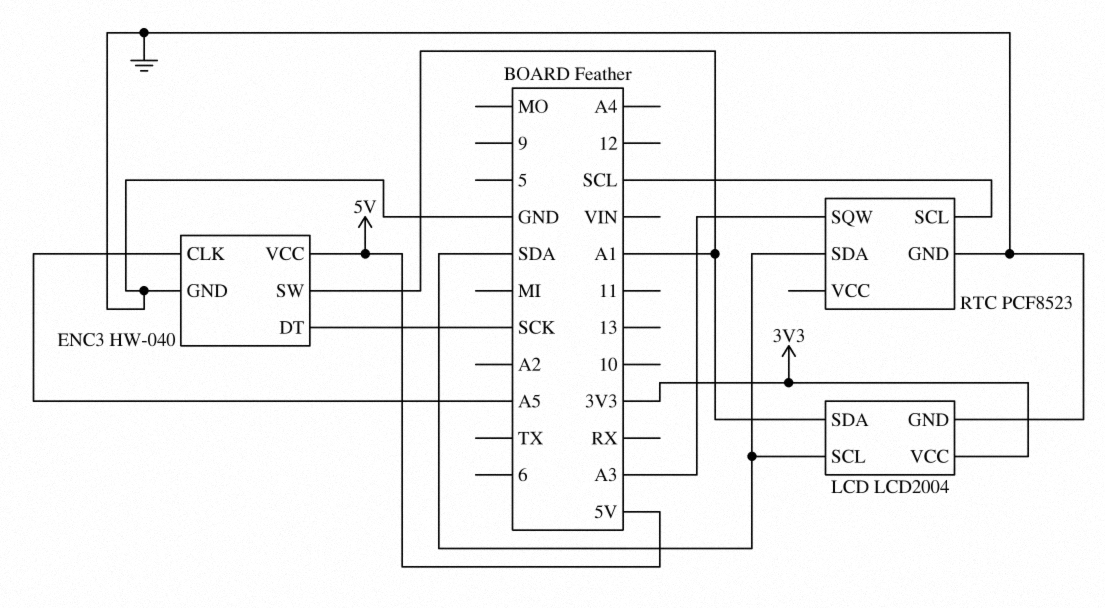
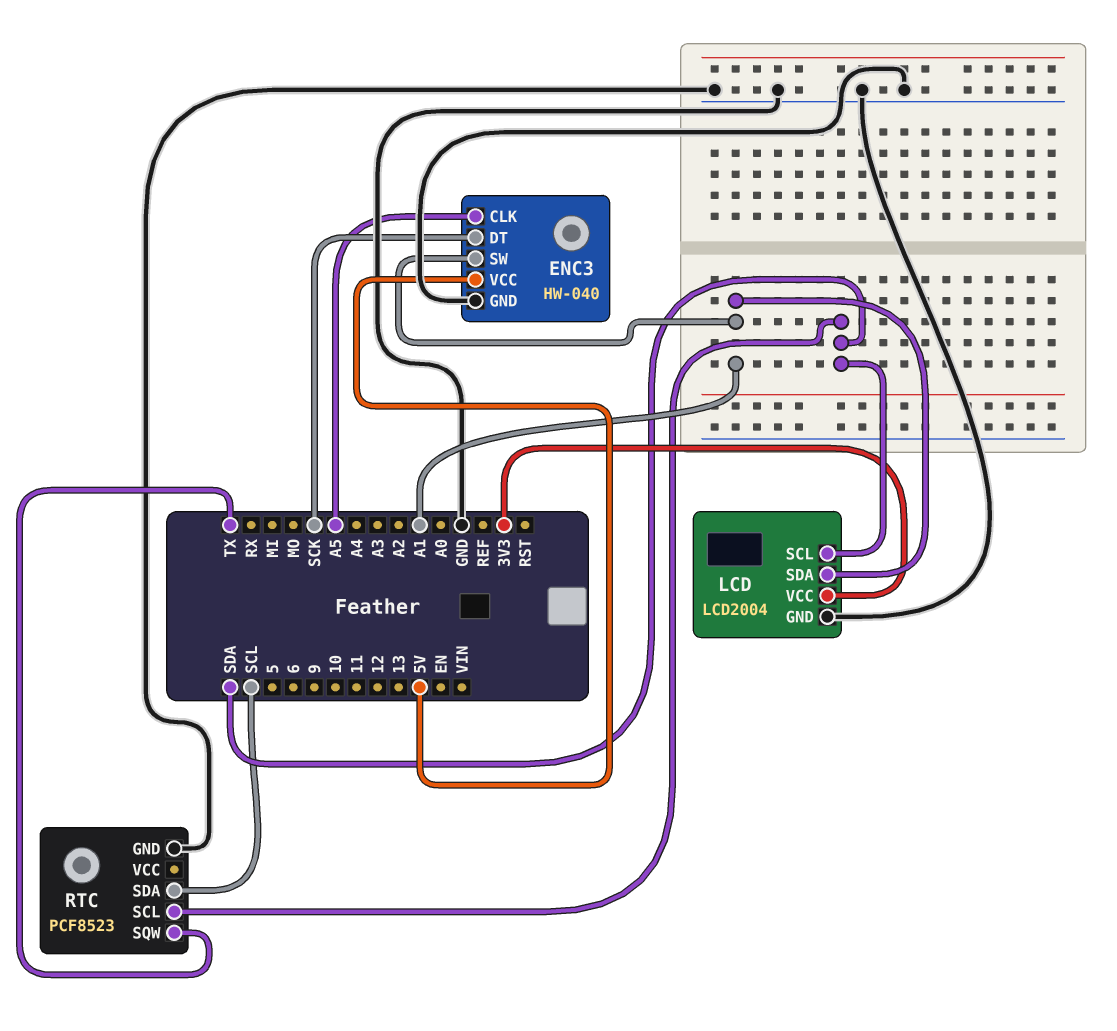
RTC pin SCL: SCL -> SDA
RTC pin SDA: SDA -> SCL
RTC pin SQW: A3 -> TX

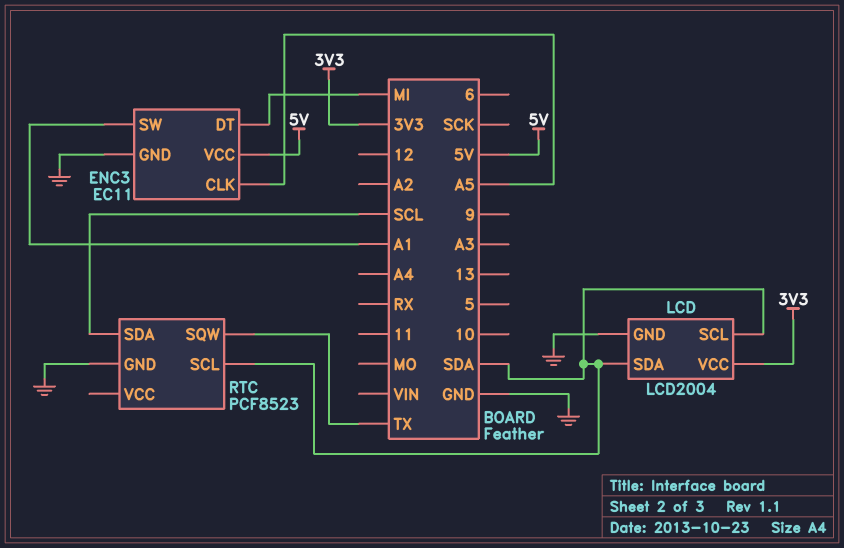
ENC3: HW-040 -> EC11
ENC3 pin DT: SCK -> MI
LCD pin SDA: A1 -> SDA

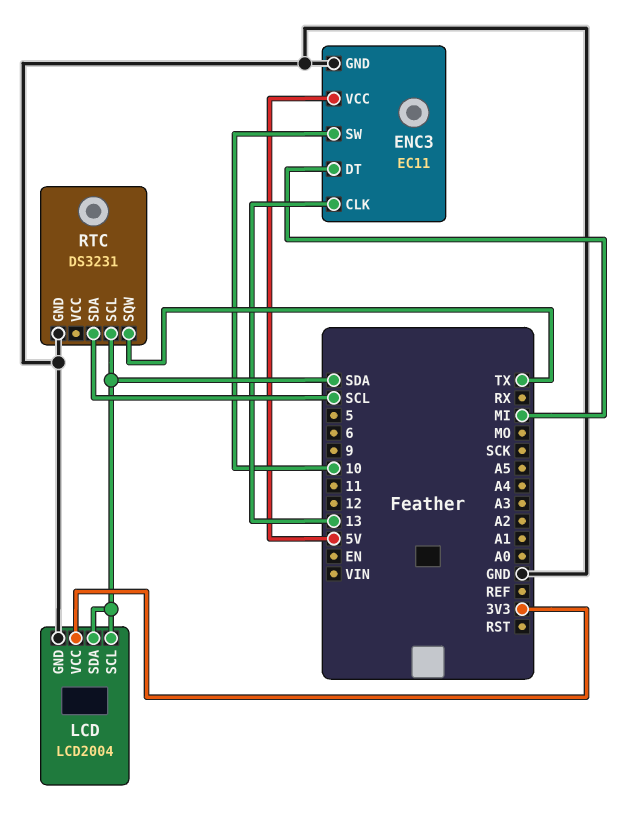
ENC3 pin CLK: A5 -> 13
ENC3 pin SW: A1 -> 10
RTC: PCF8523 -> DS3231

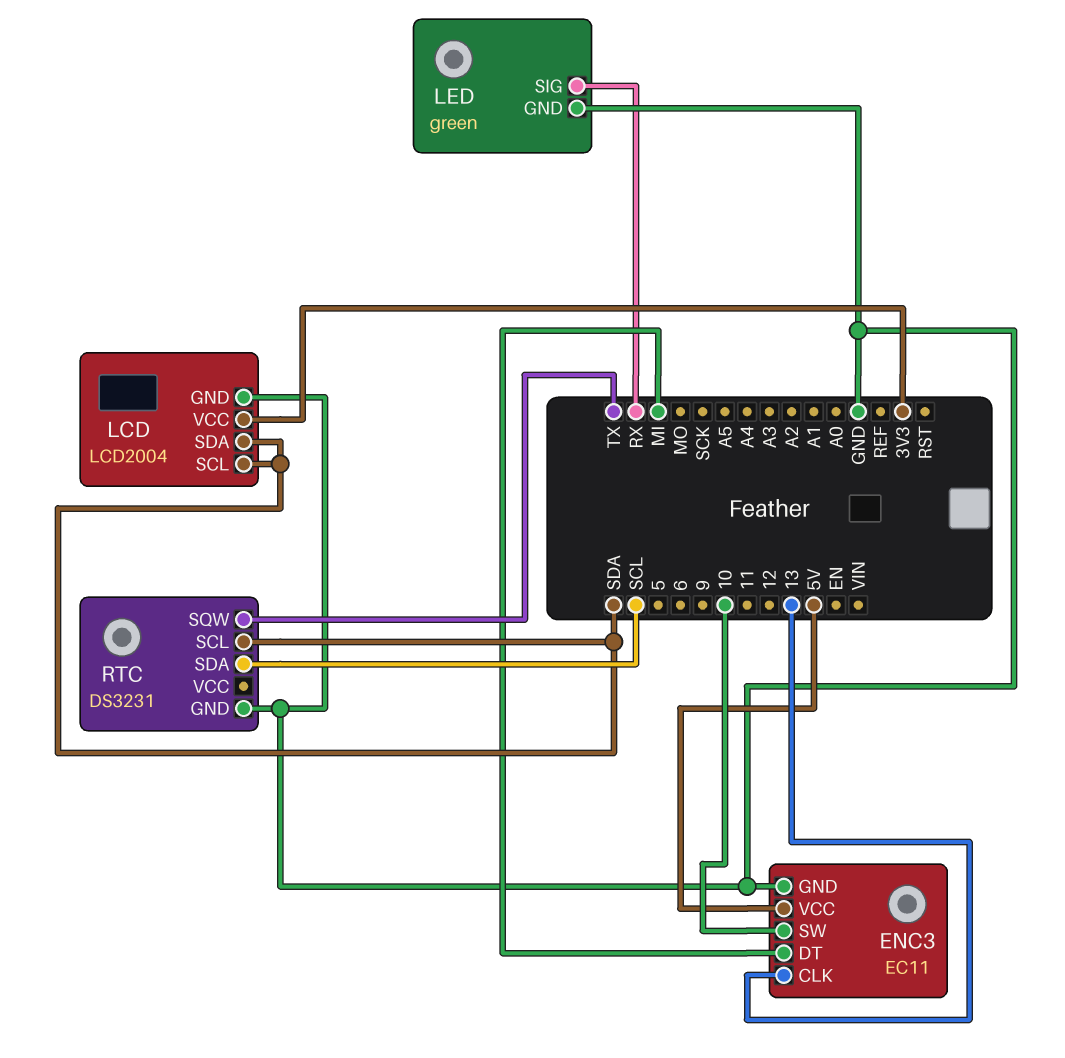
LED: none -> green
LED pin GND: none -> GND
LED pin SIG: none -> RX

